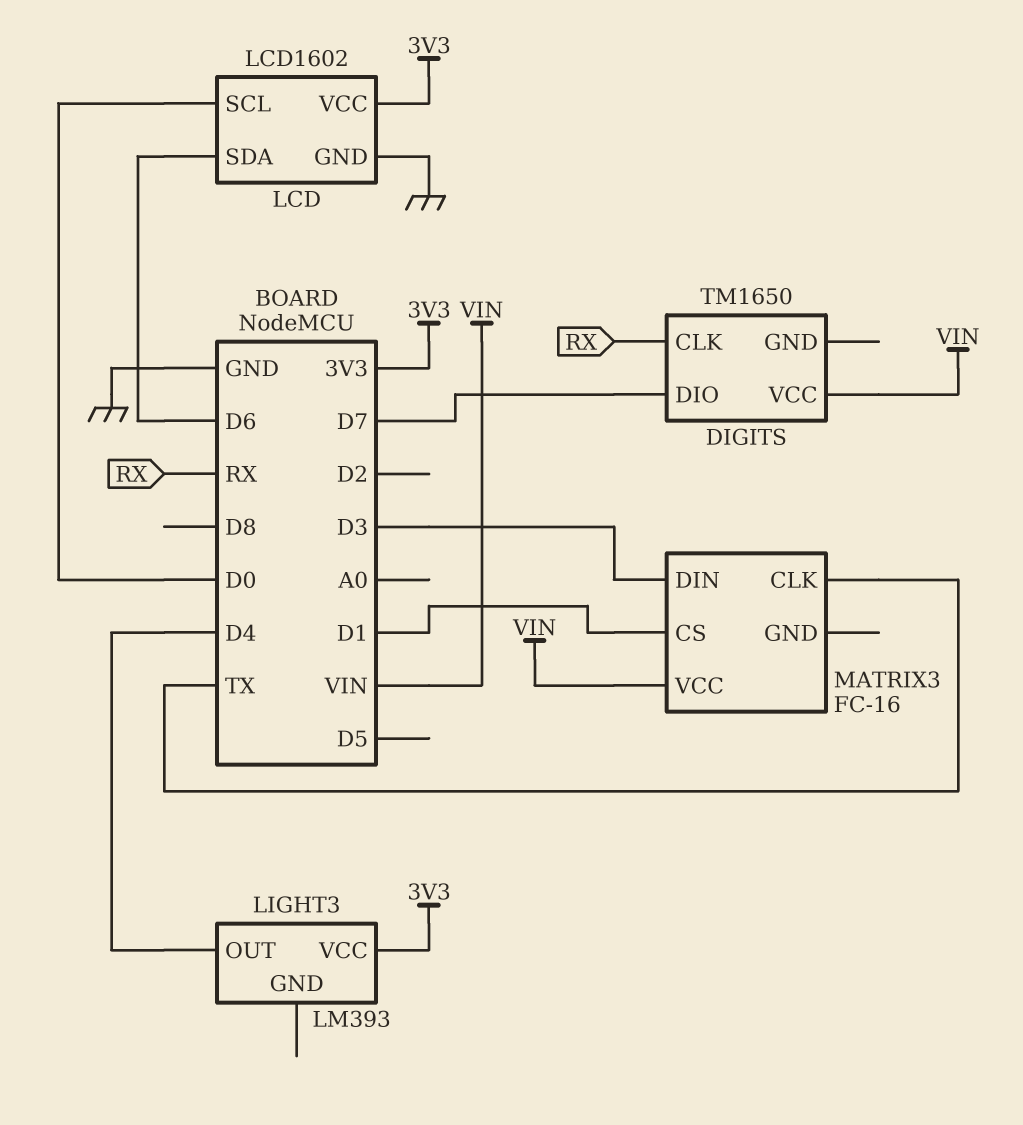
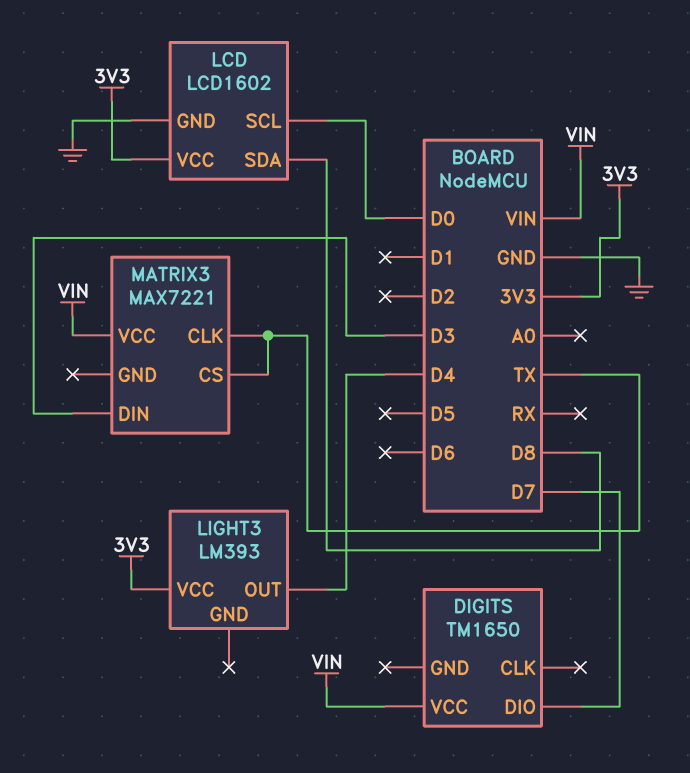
DIGITS pin CLK: RX -> none
LCD pin SDA: D6 -> D8
MATRIX3: FC-16 -> MAX7221
MATRIX3 pin CS: D1 -> TX

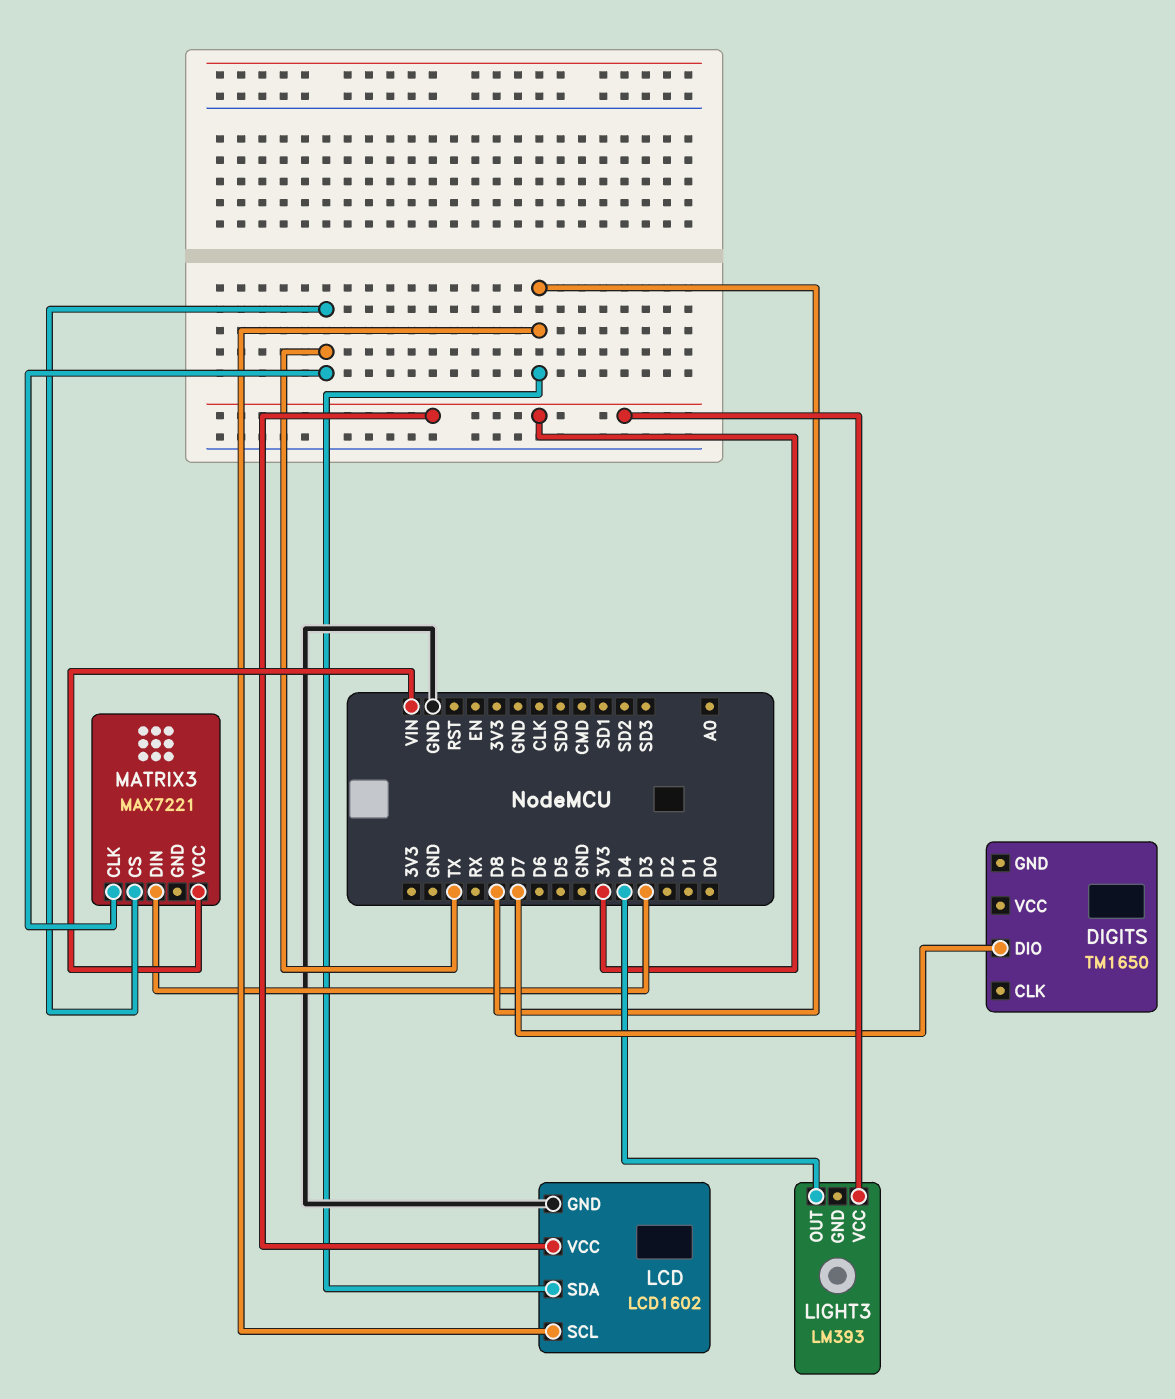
DIGITS pin VCC: VIN -> none
LCD pin SCL: D0 -> D8

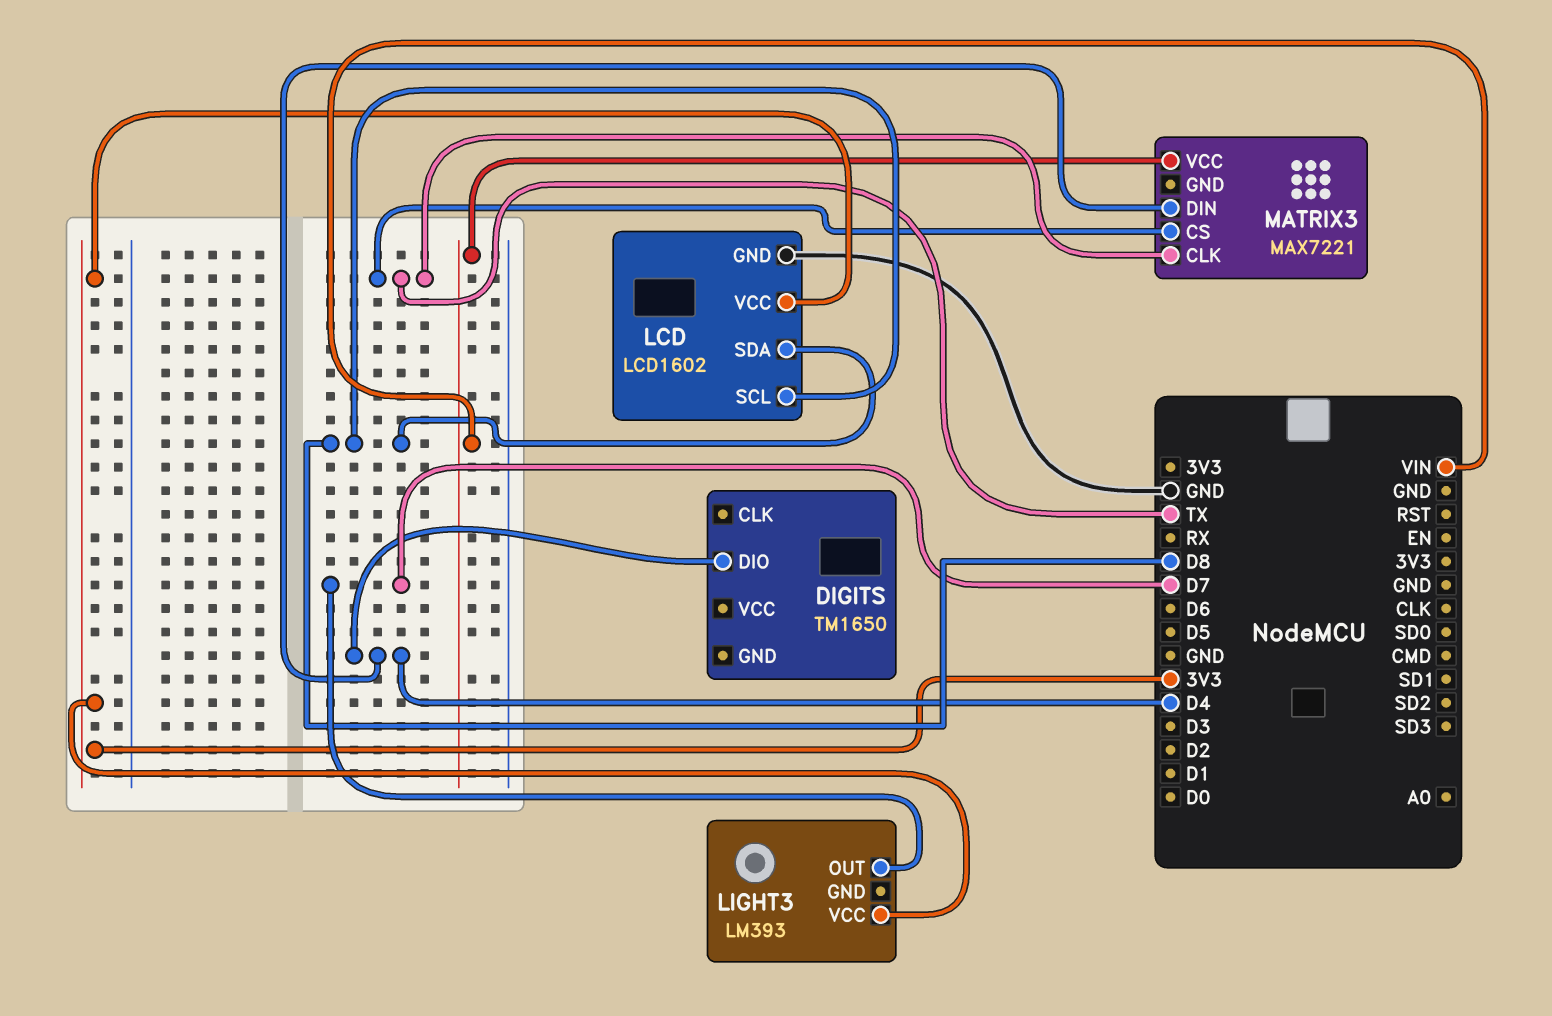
DIGITS pin DIO: D7 -> D4
LIGHT3 pin OUT: D4 -> D7
MATRIX3 pin DIN: D3 -> D4

